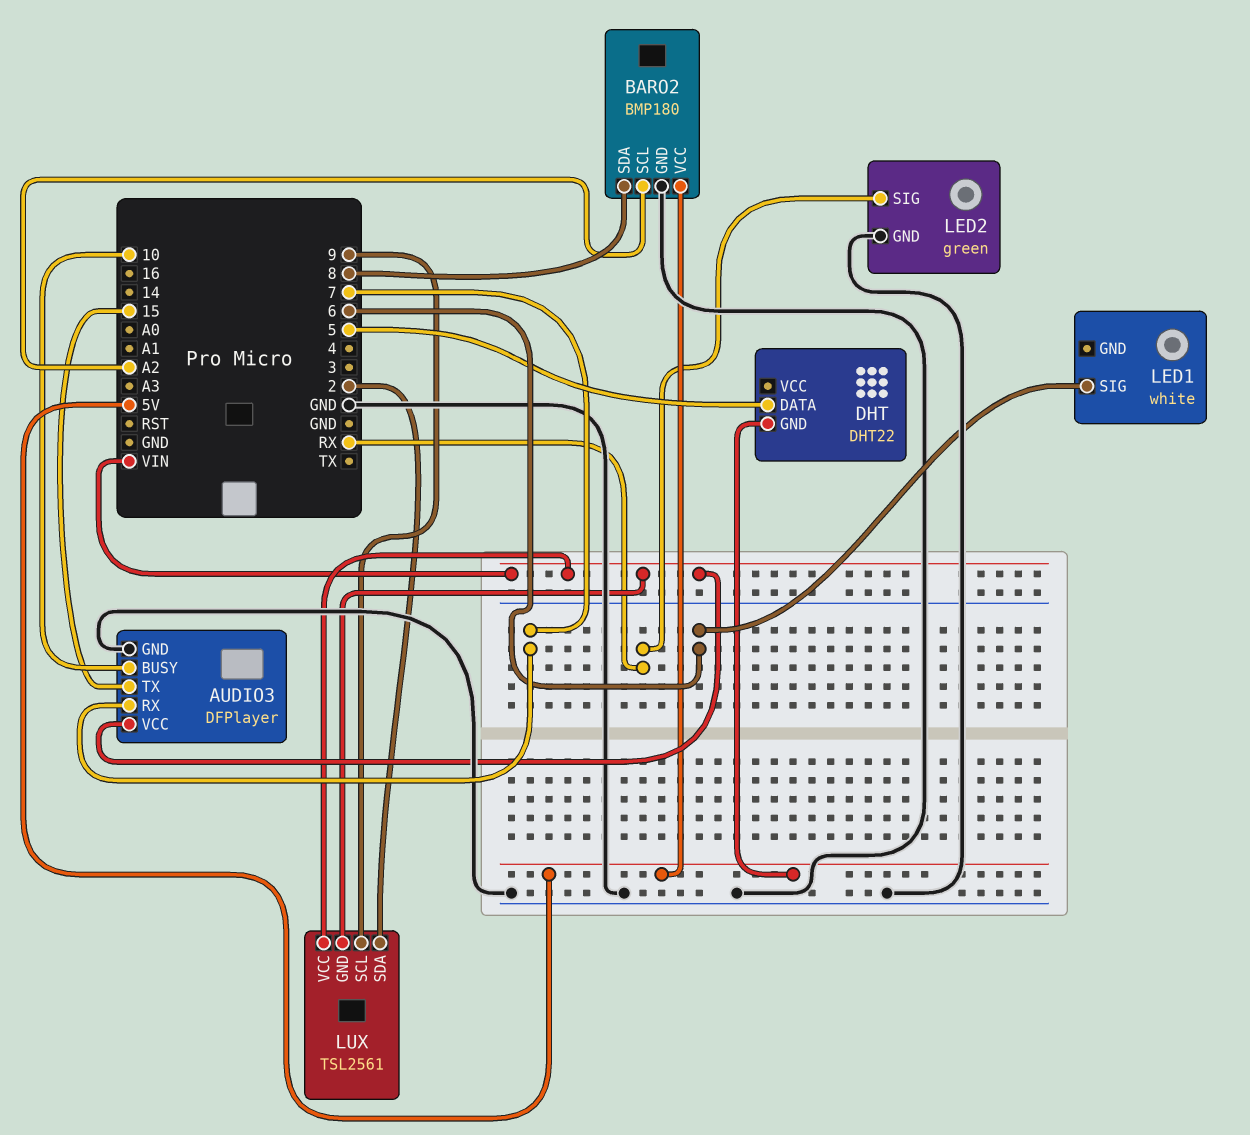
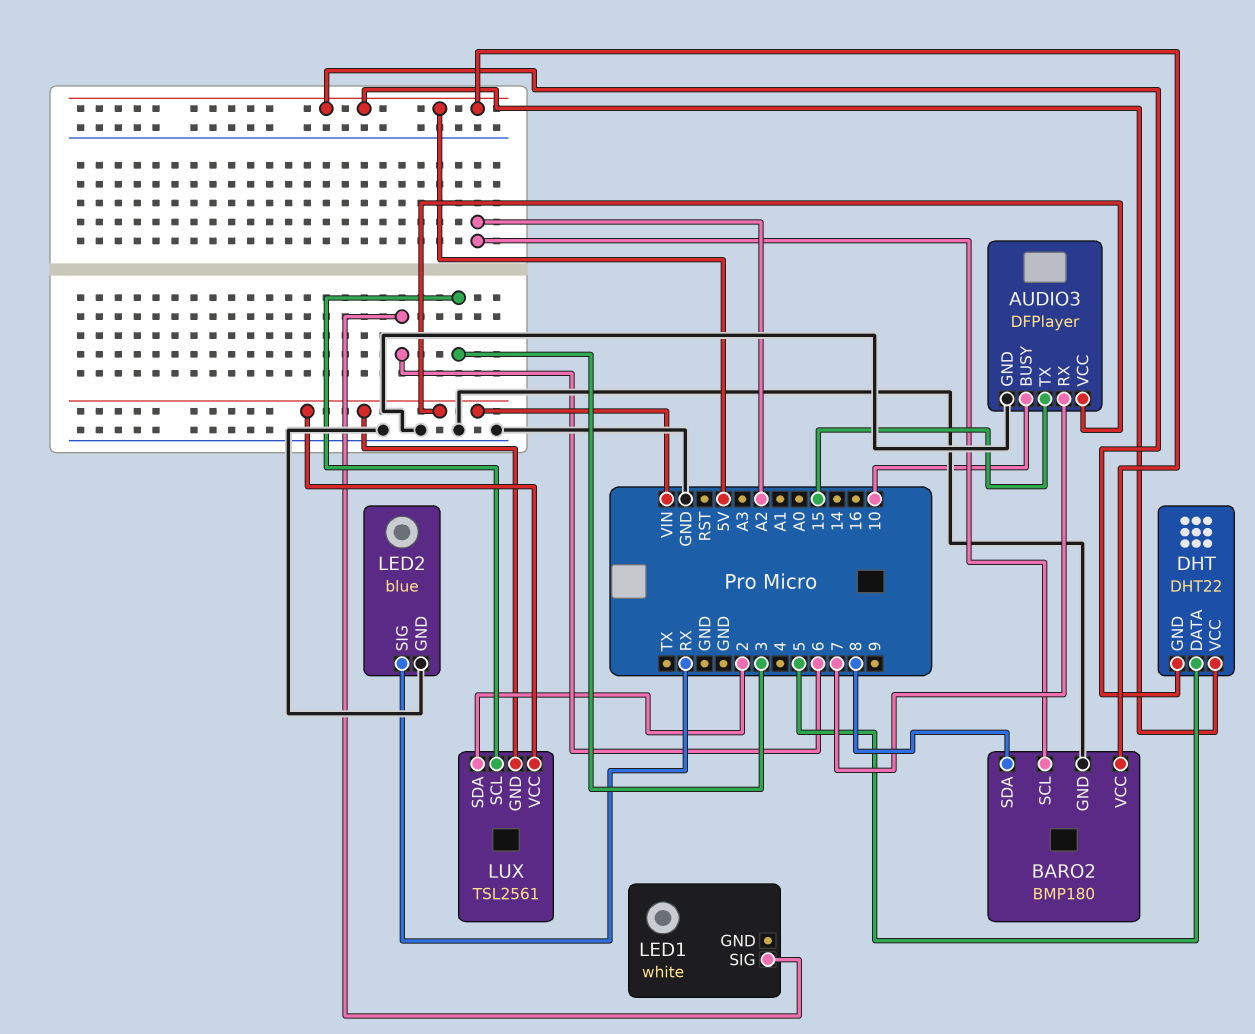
DHT pin VCC: none -> 5V
LED2: green -> blue
LUX pin SCL: 9 -> 3

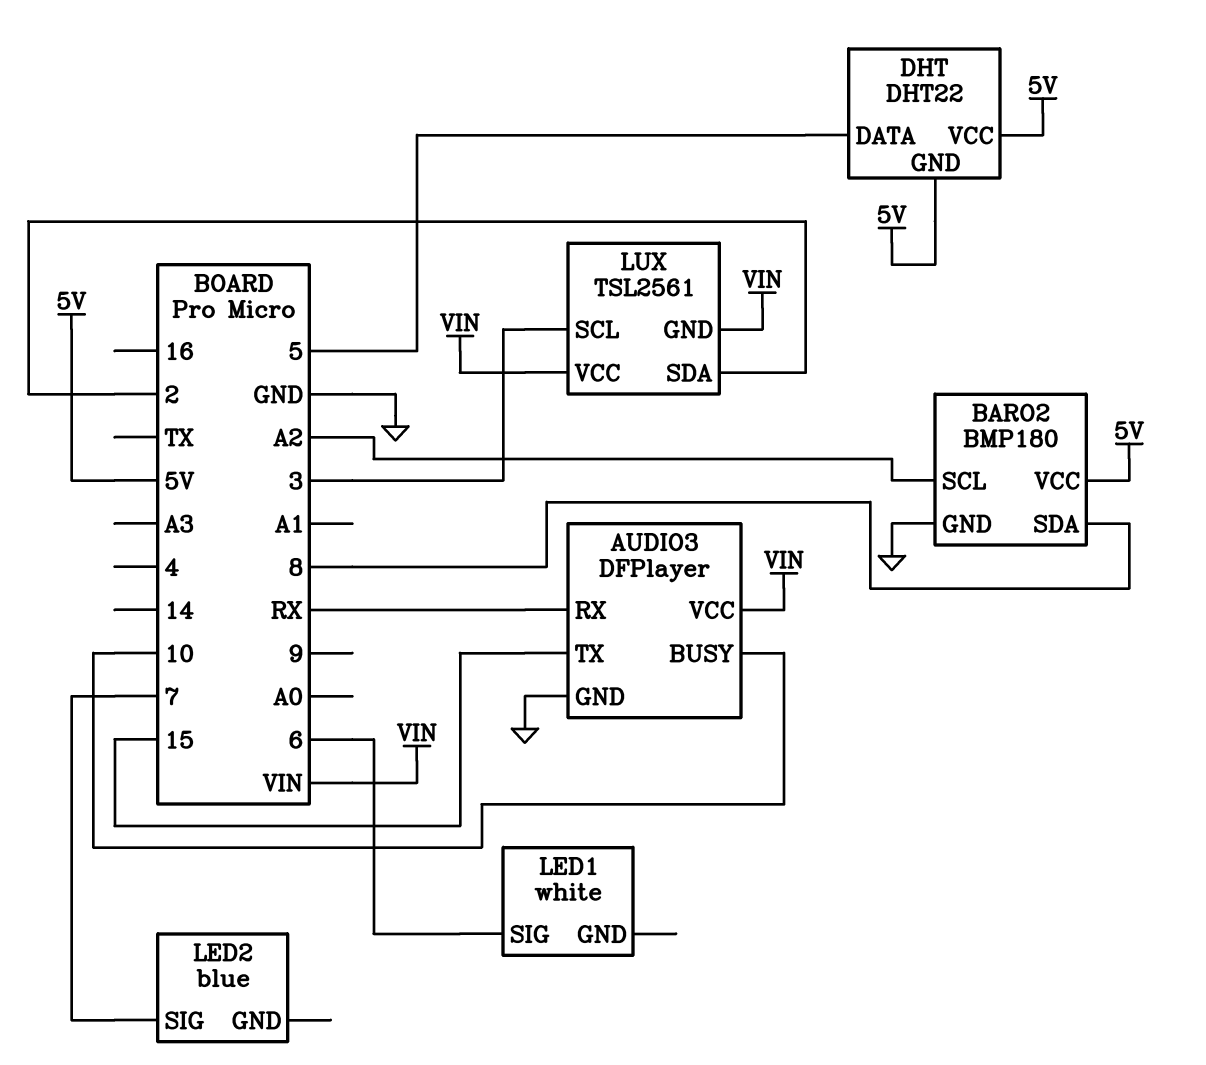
AUDIO3 pin RX: 7 -> RX
LED2 pin GND: GND -> none
LED2 pin SIG: RX -> 7

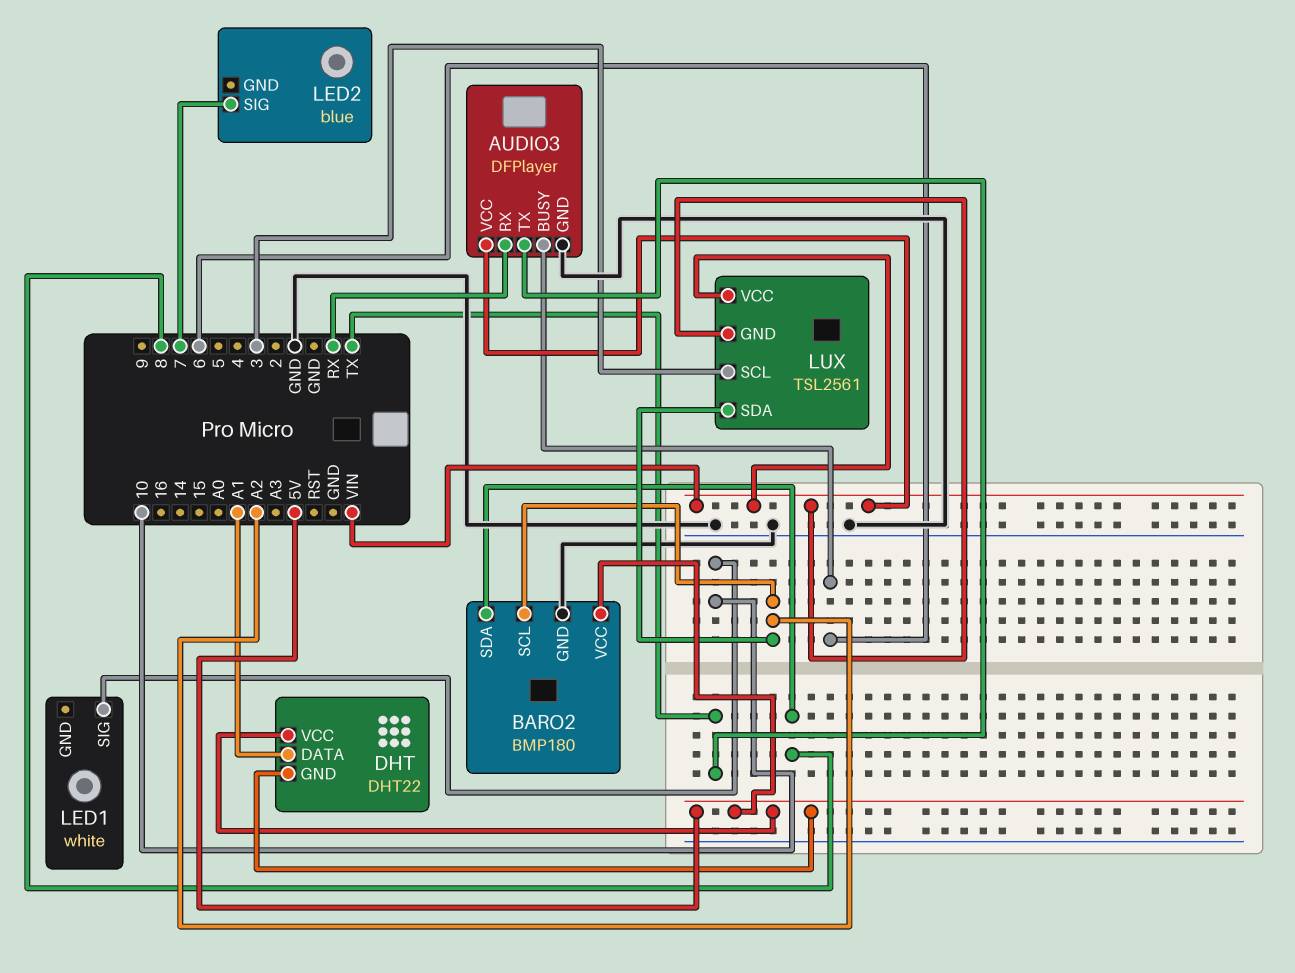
AUDIO3 pin BUSY: 10 -> 6
AUDIO3 pin TX: 15 -> TX
DHT pin DATA: 5 -> A1
LED1 pin SIG: 6 -> 10
LUX pin SDA: 2 -> A2

